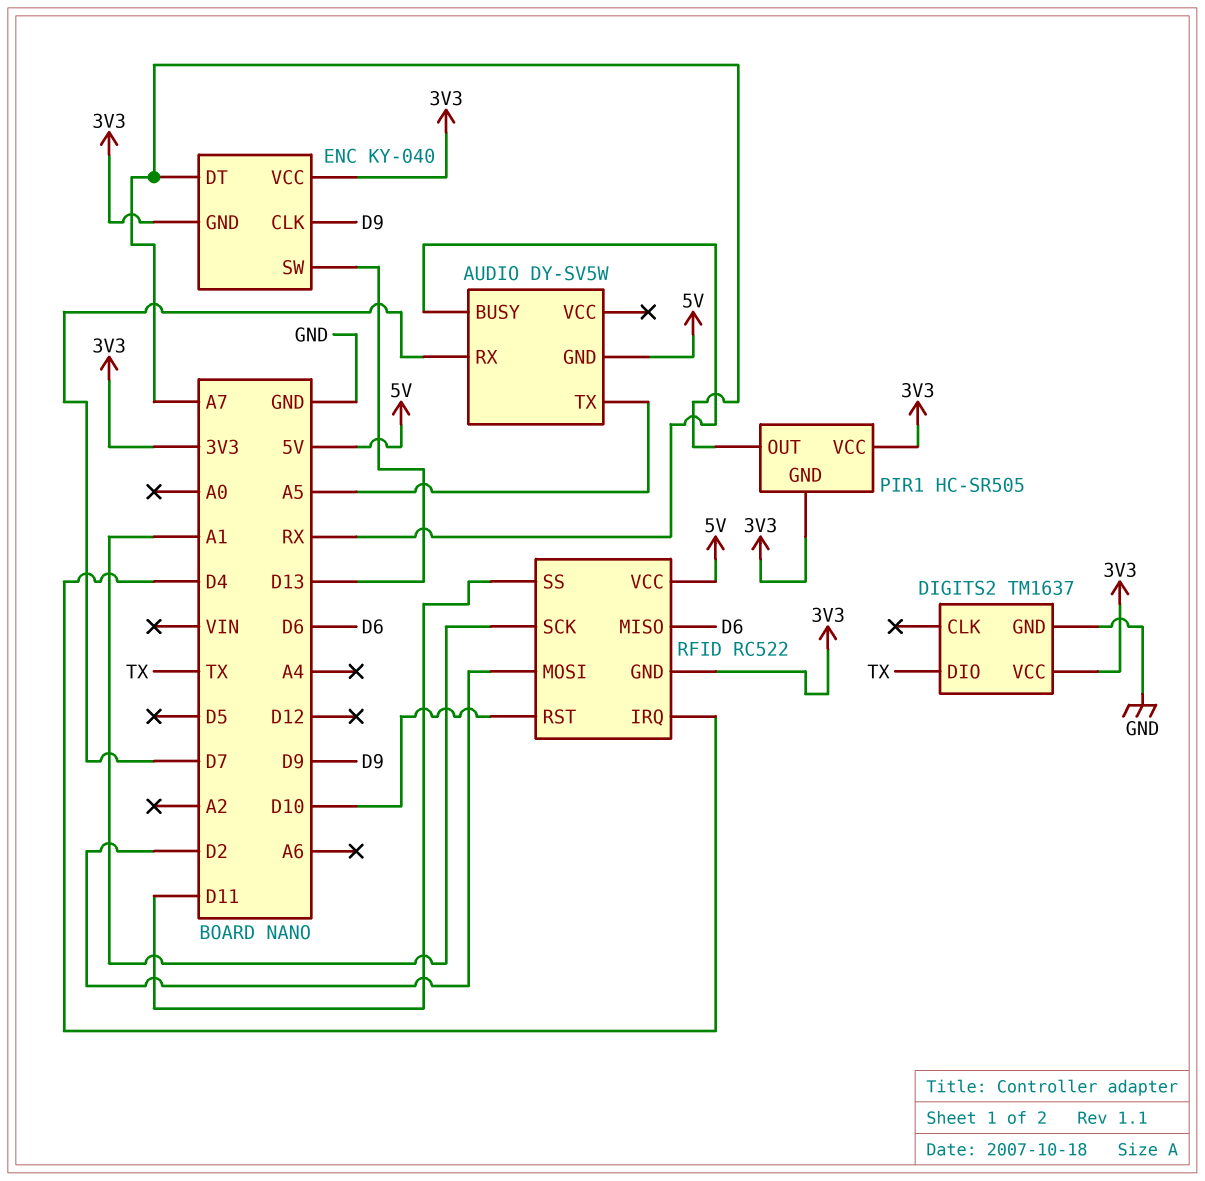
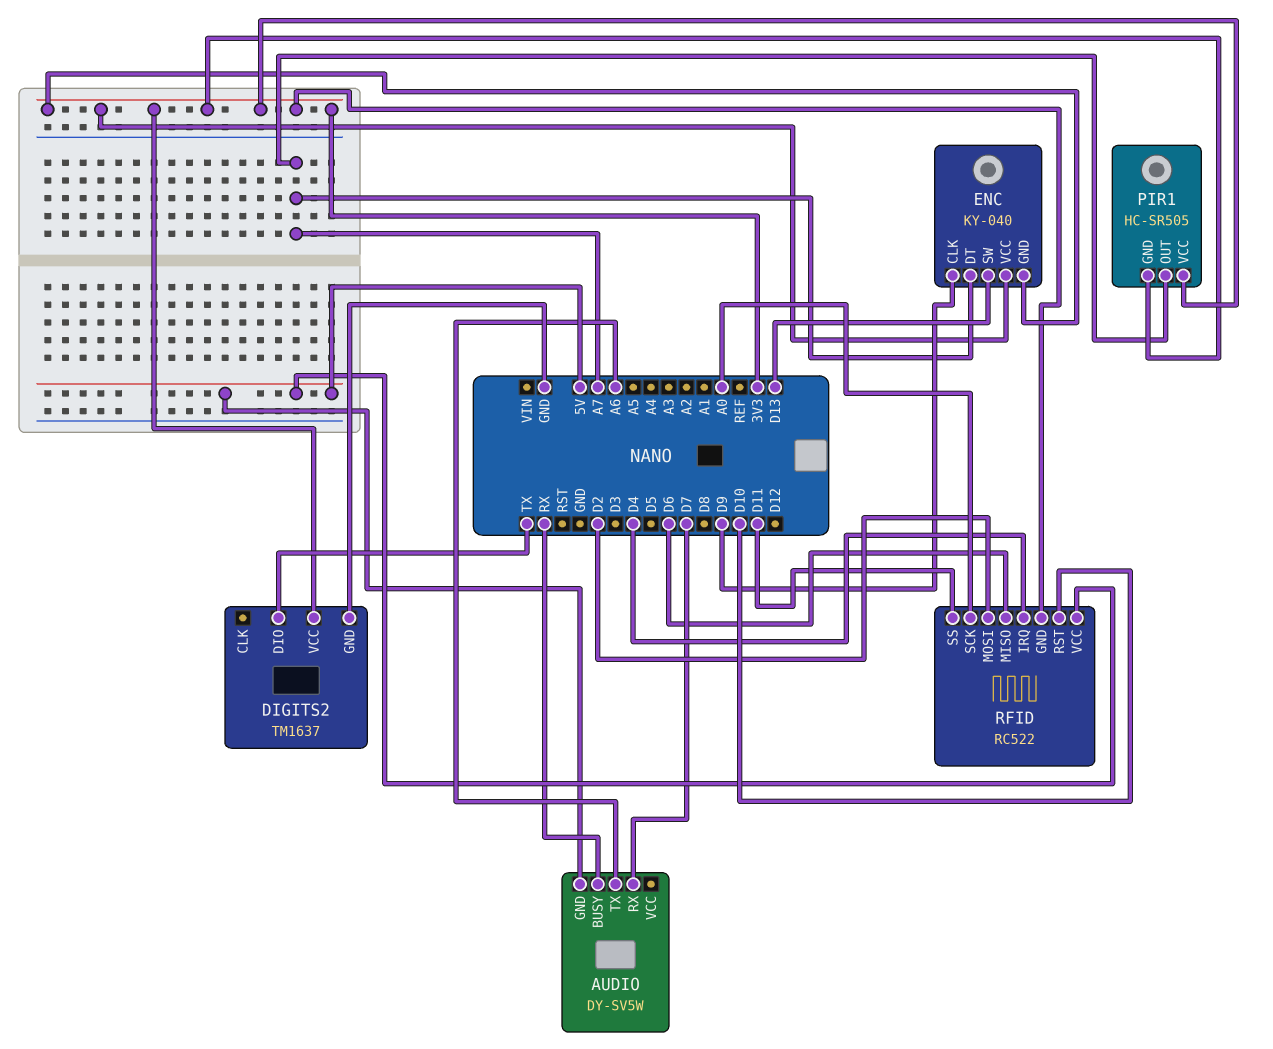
AUDIO pin TX: A5 -> A6
RFID pin SCK: A1 -> A0

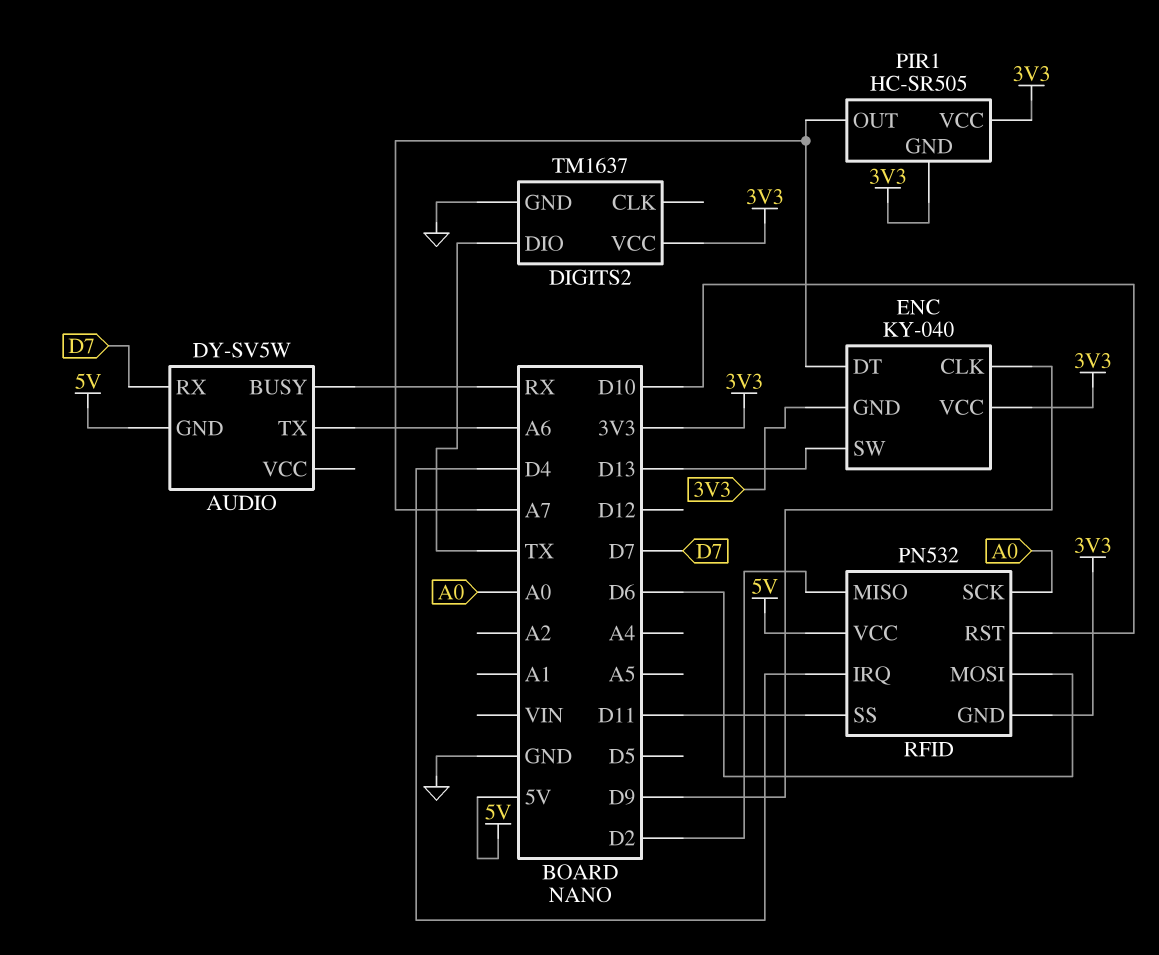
RFID: RC522 -> PN532
RFID pin MISO: D6 -> D2
RFID pin MOSI: D2 -> D6

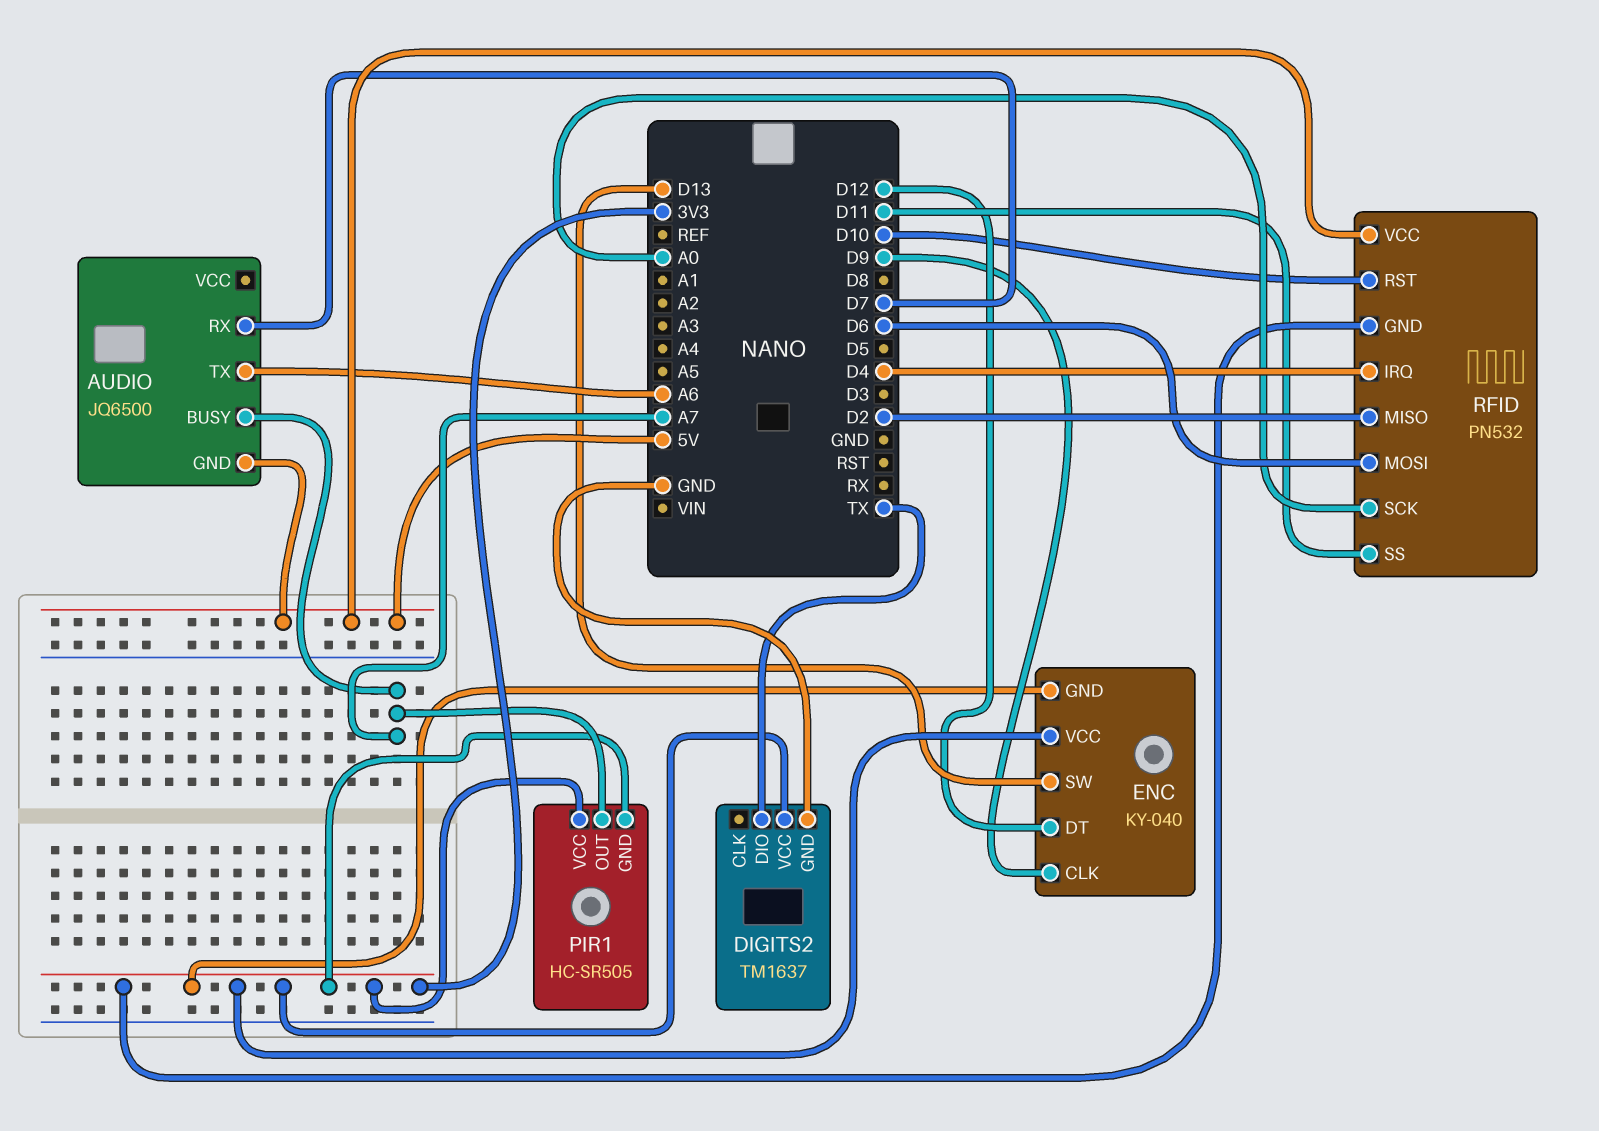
AUDIO: DY-SV5W -> JQ6500
AUDIO pin BUSY: RX -> A7
ENC pin DT: A7 -> D12

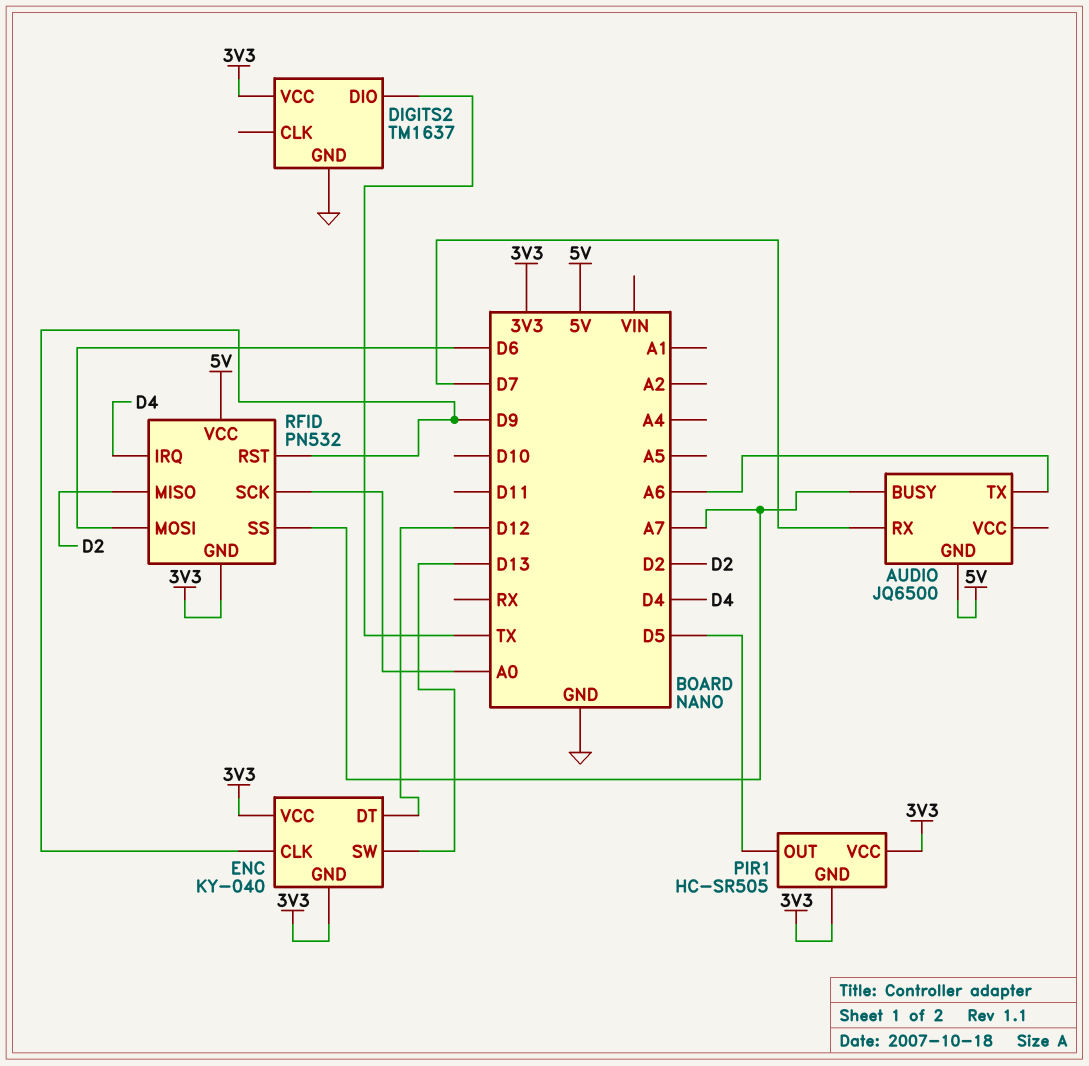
PIR1 pin OUT: A7 -> D5
RFID pin RST: D10 -> D9
RFID pin SS: D11 -> A7

